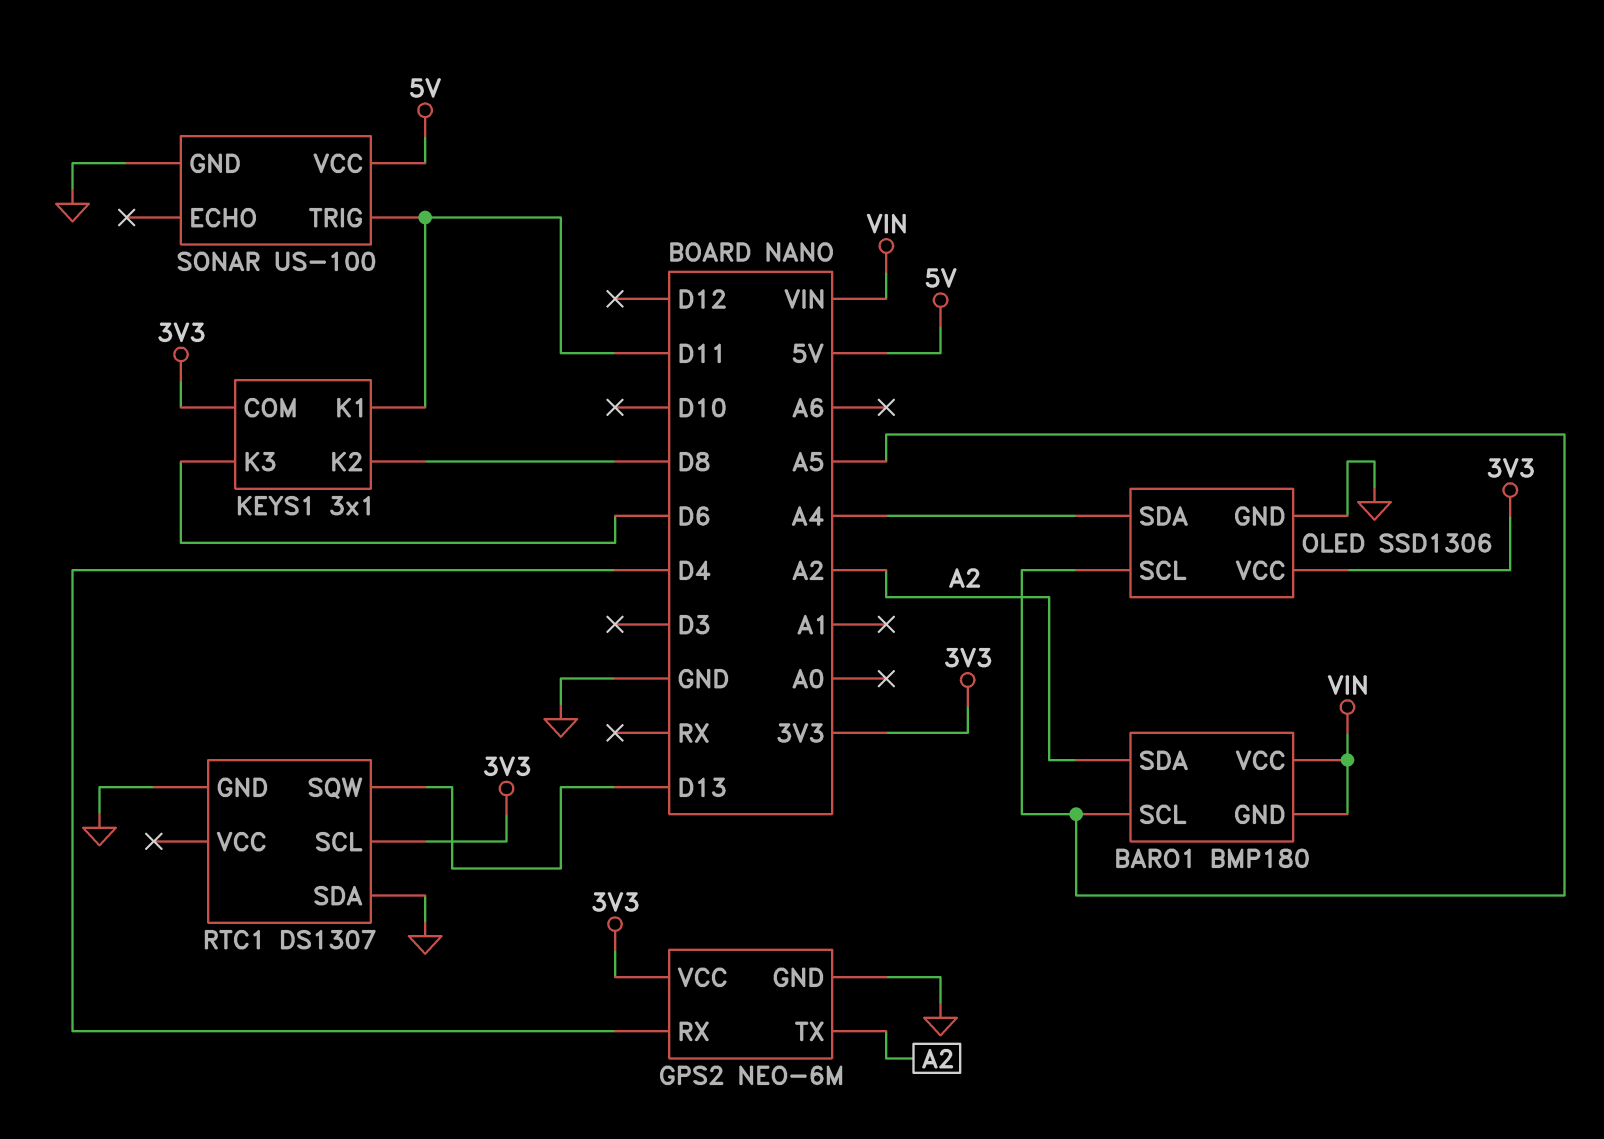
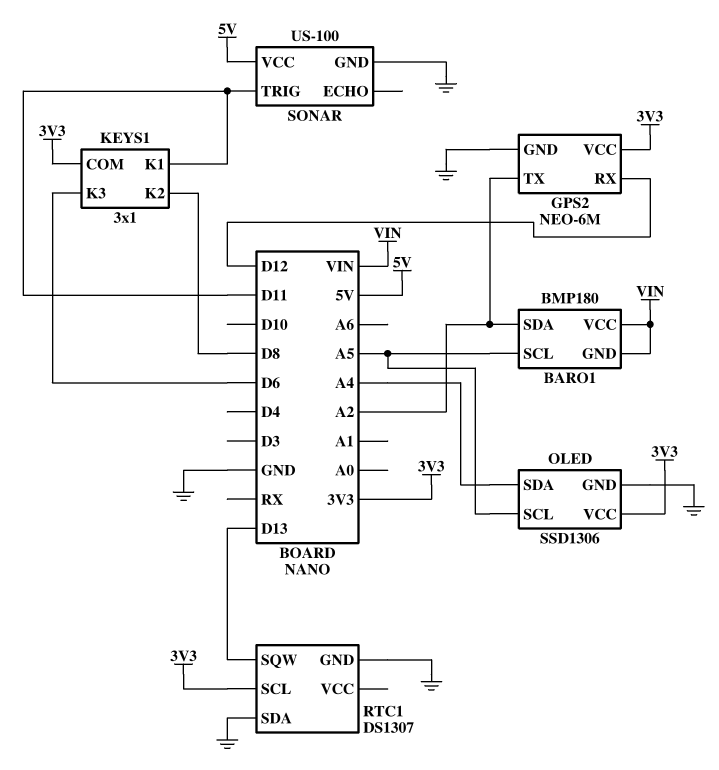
GPS2 pin RX: D4 -> D12

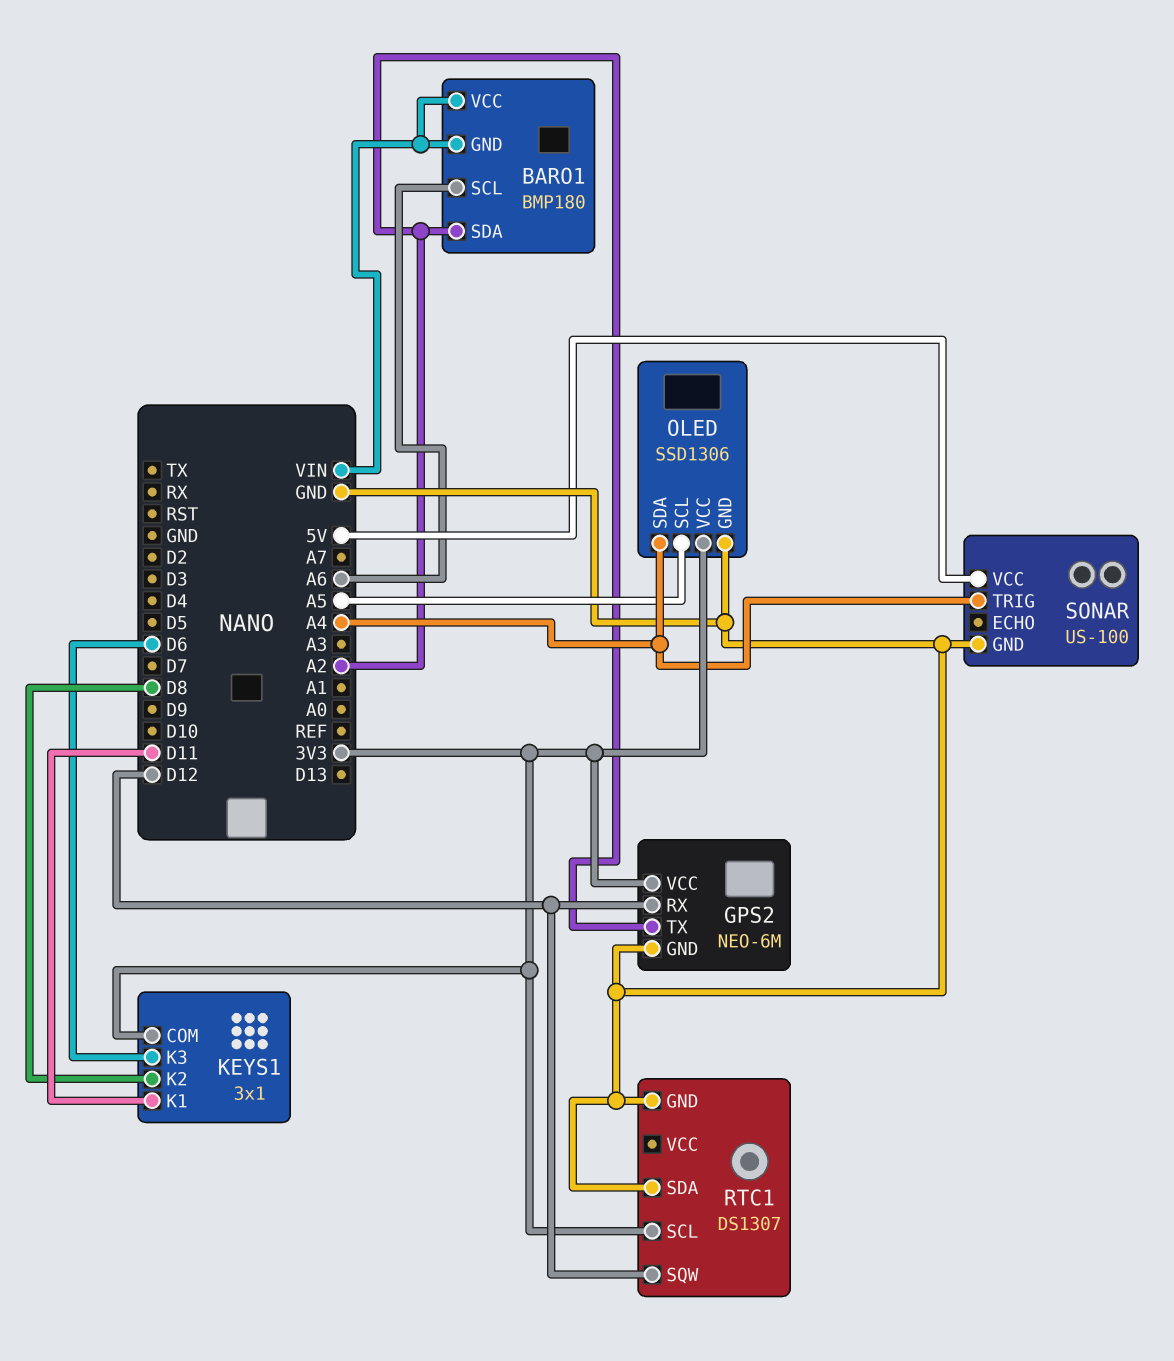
BARO1 pin SCL: A5 -> A6
RTC1 pin SQW: D13 -> D12
SONAR pin TRIG: D11 -> A4

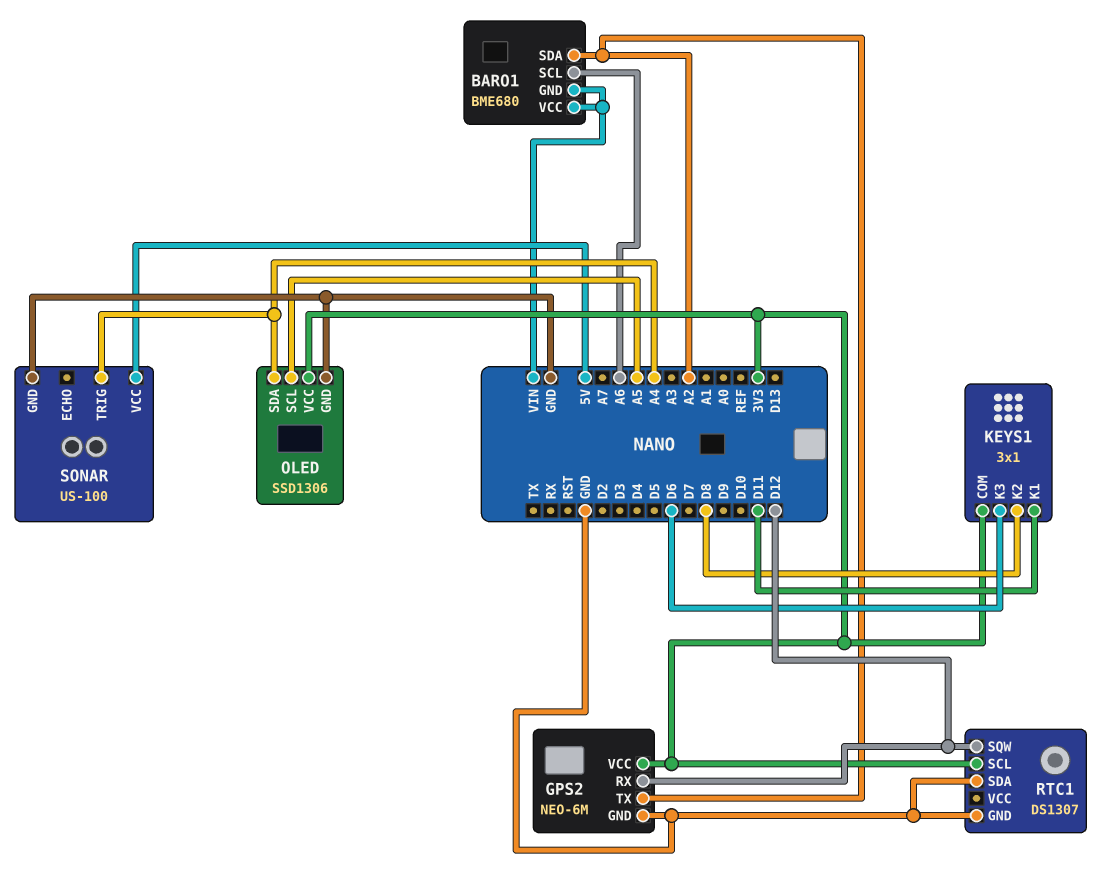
BARO1: BMP180 -> BME680

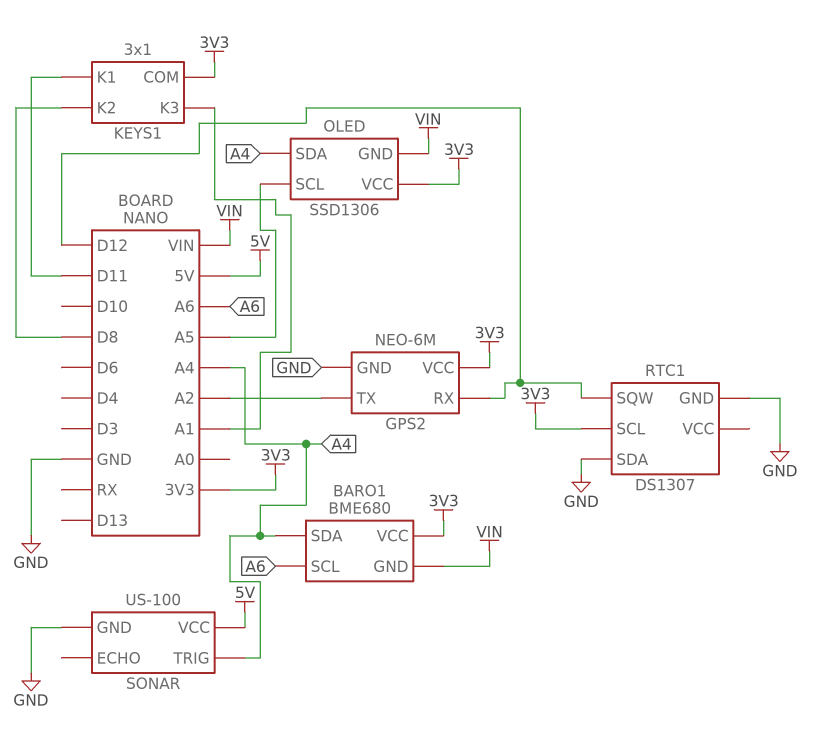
BARO1 pin SDA: A2 -> A4
BARO1 pin VCC: VIN -> 3V3
KEYS1 pin K3: D6 -> A1
OLED pin GND: GND -> VIN

